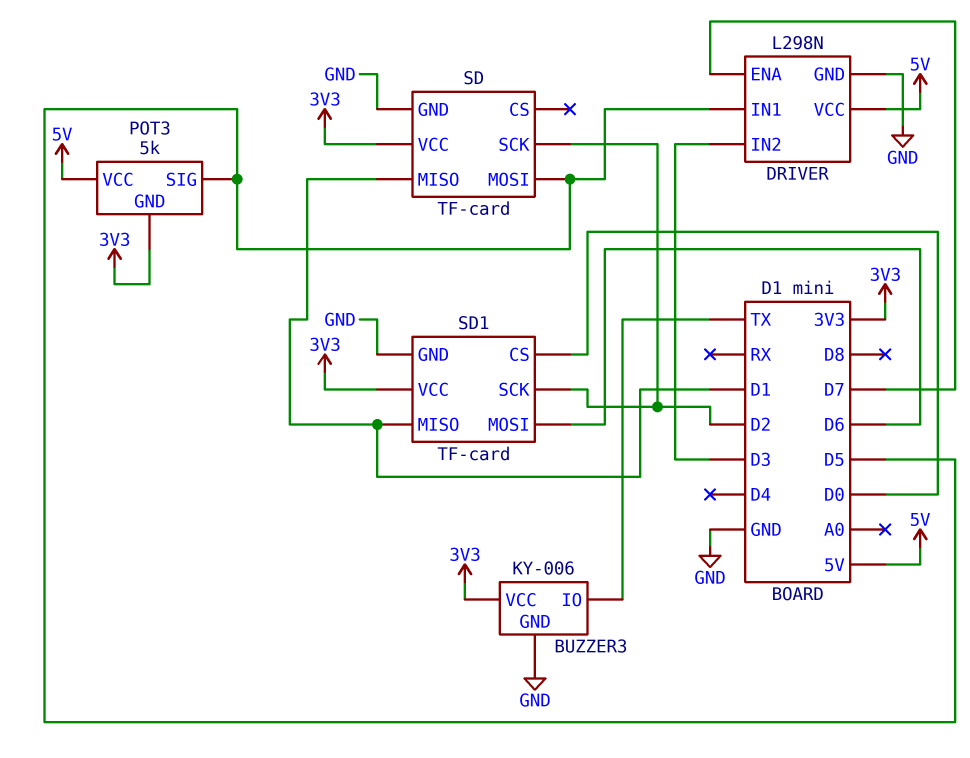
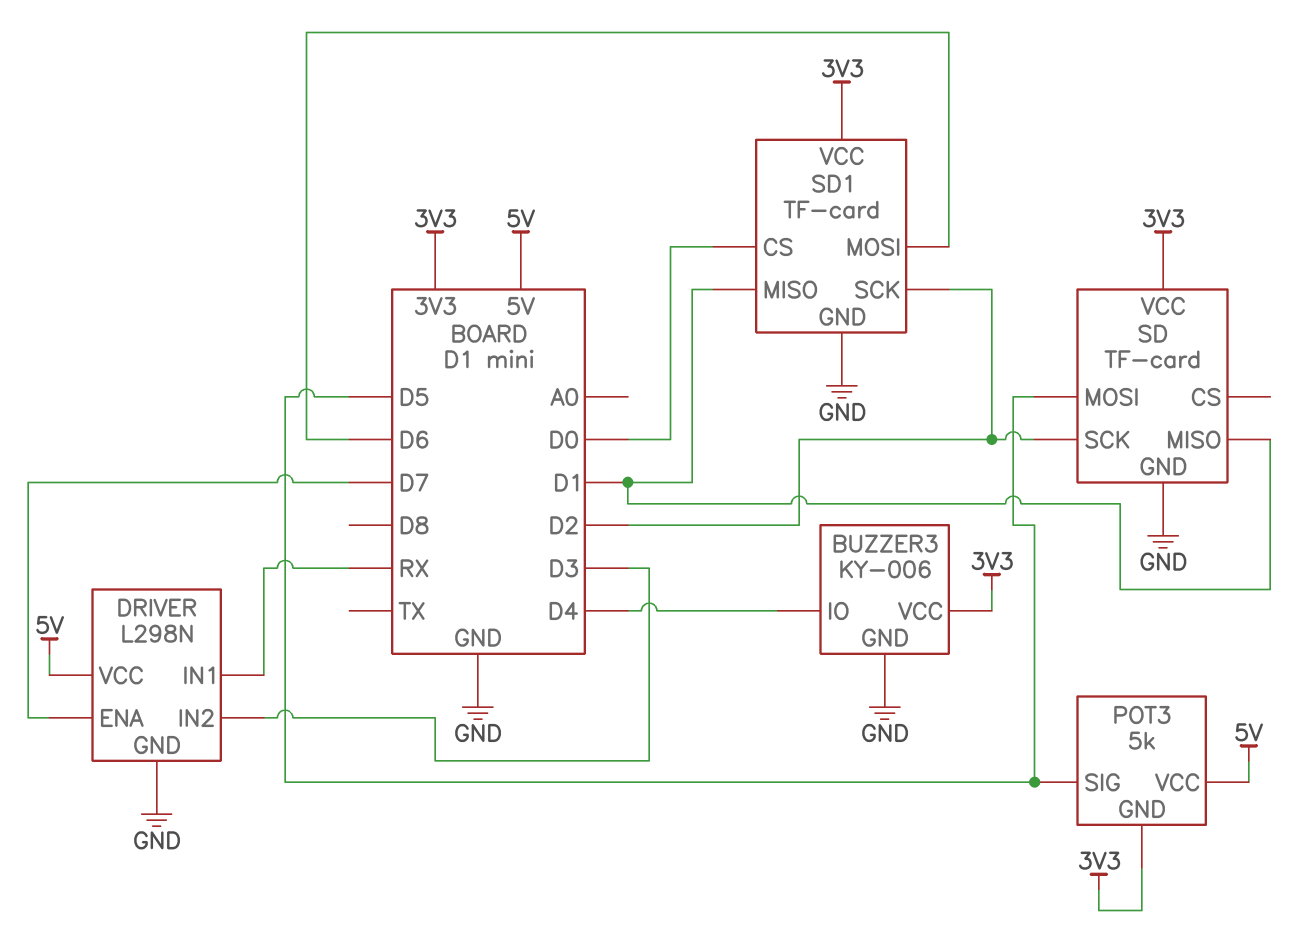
BUZZER3 pin IO: TX -> D4
DRIVER pin IN1: D5 -> RX

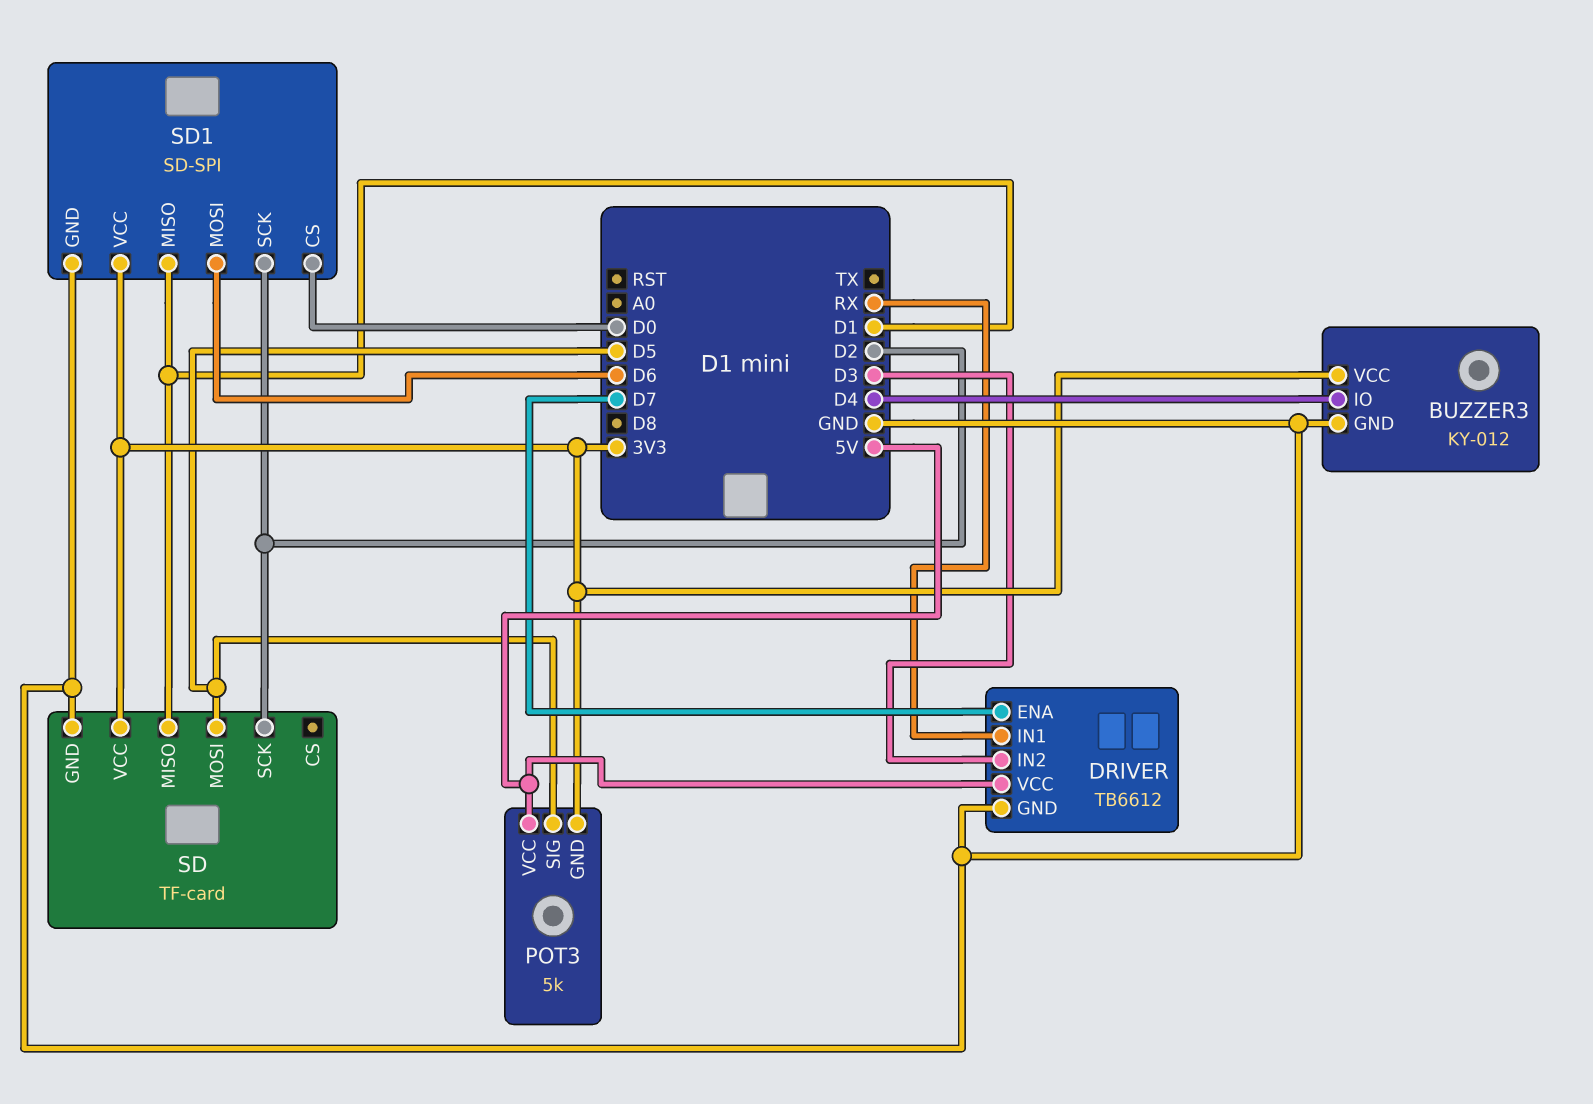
BUZZER3: KY-006 -> KY-012
DRIVER: L298N -> TB6612
SD1: TF-card -> SD-SPI

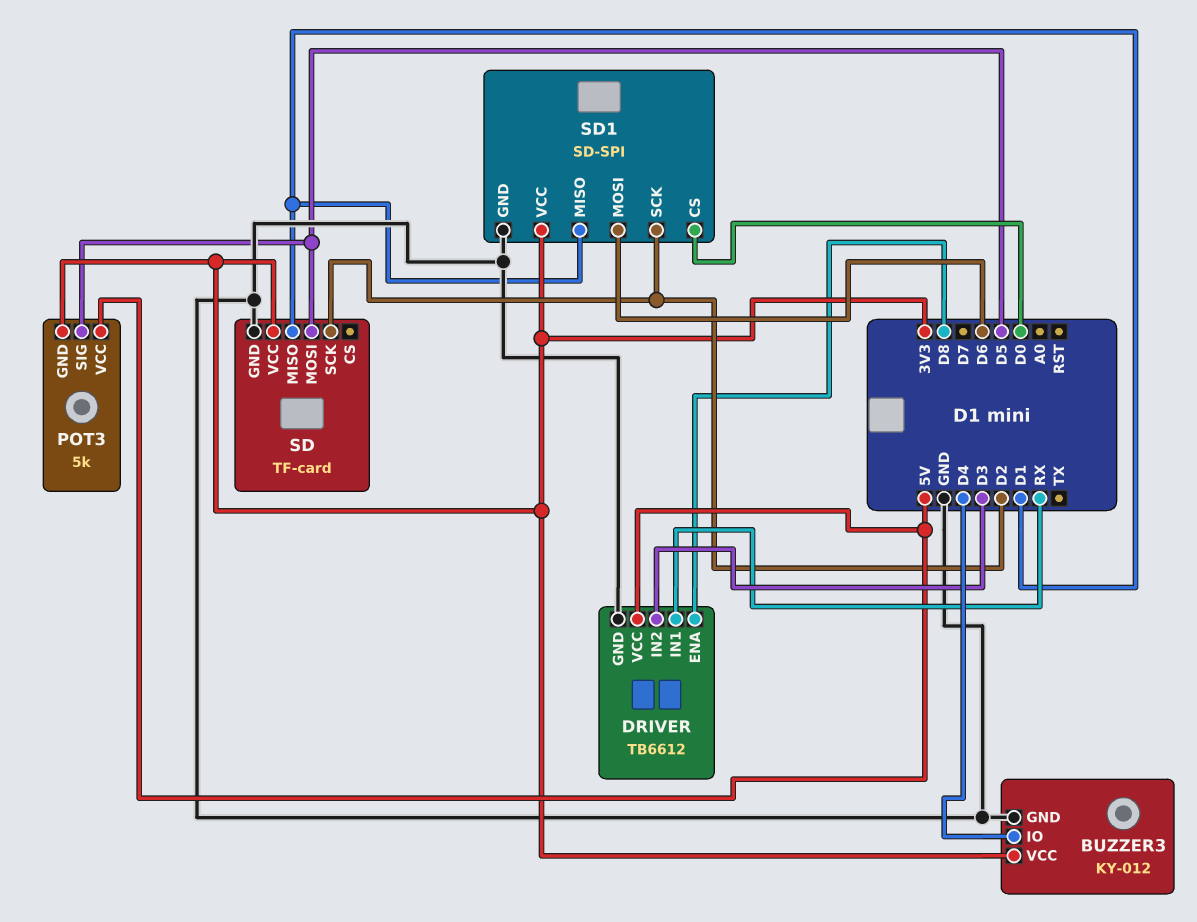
DRIVER pin ENA: D7 -> D8

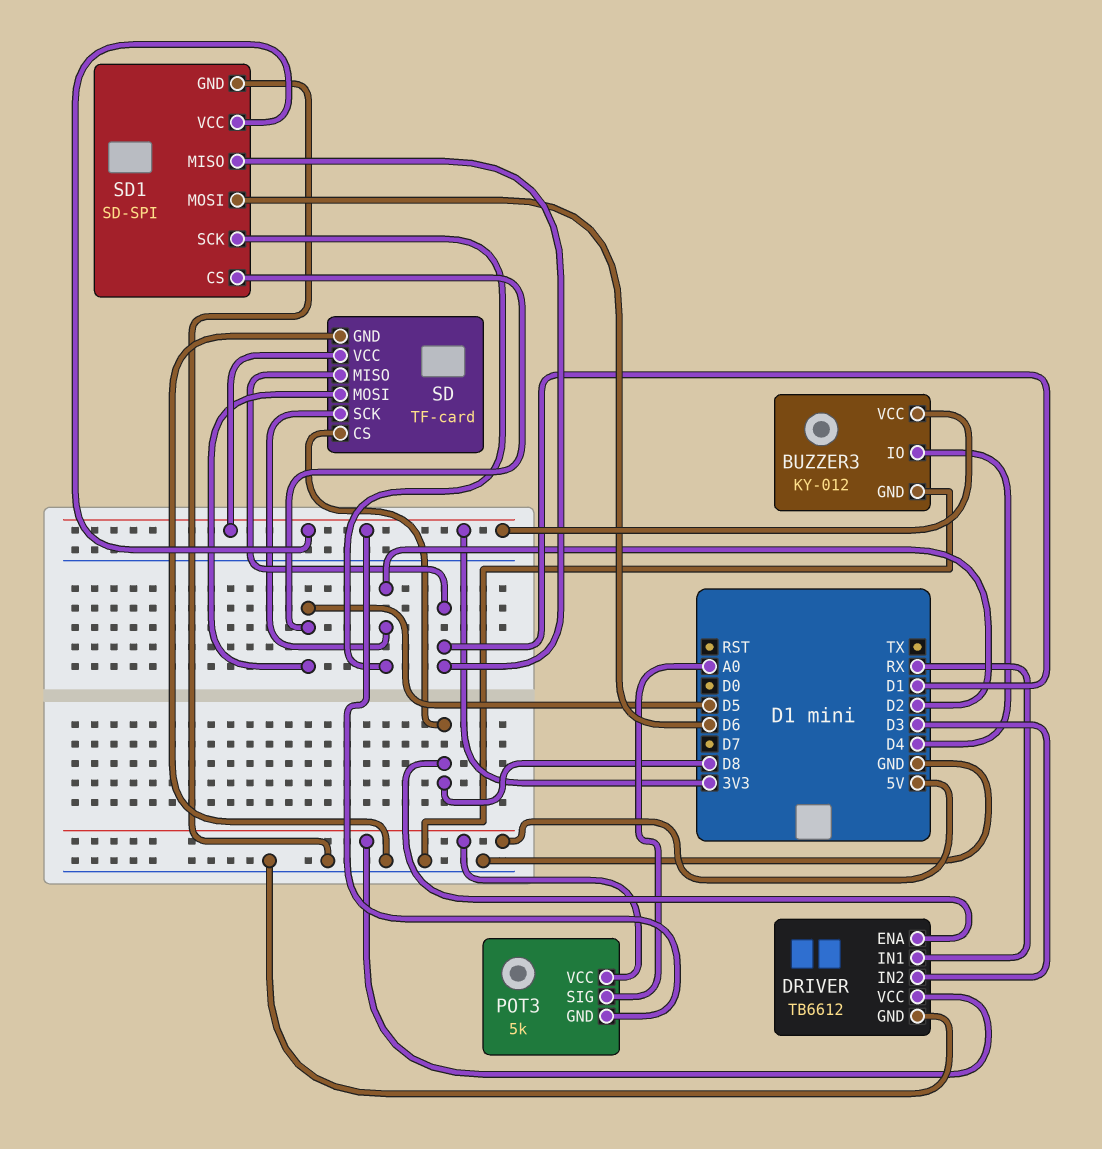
POT3 pin SIG: D5 -> A0
SD pin CS: none -> D8
SD1 pin CS: D0 -> D5

